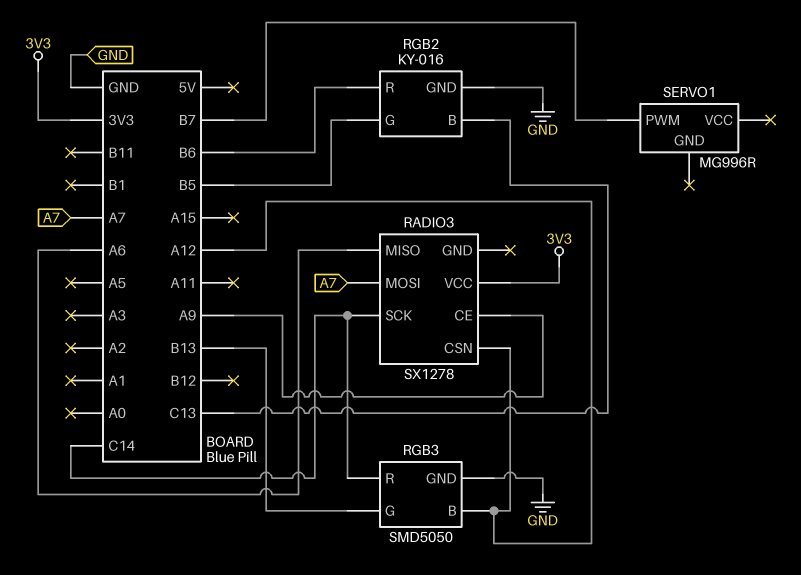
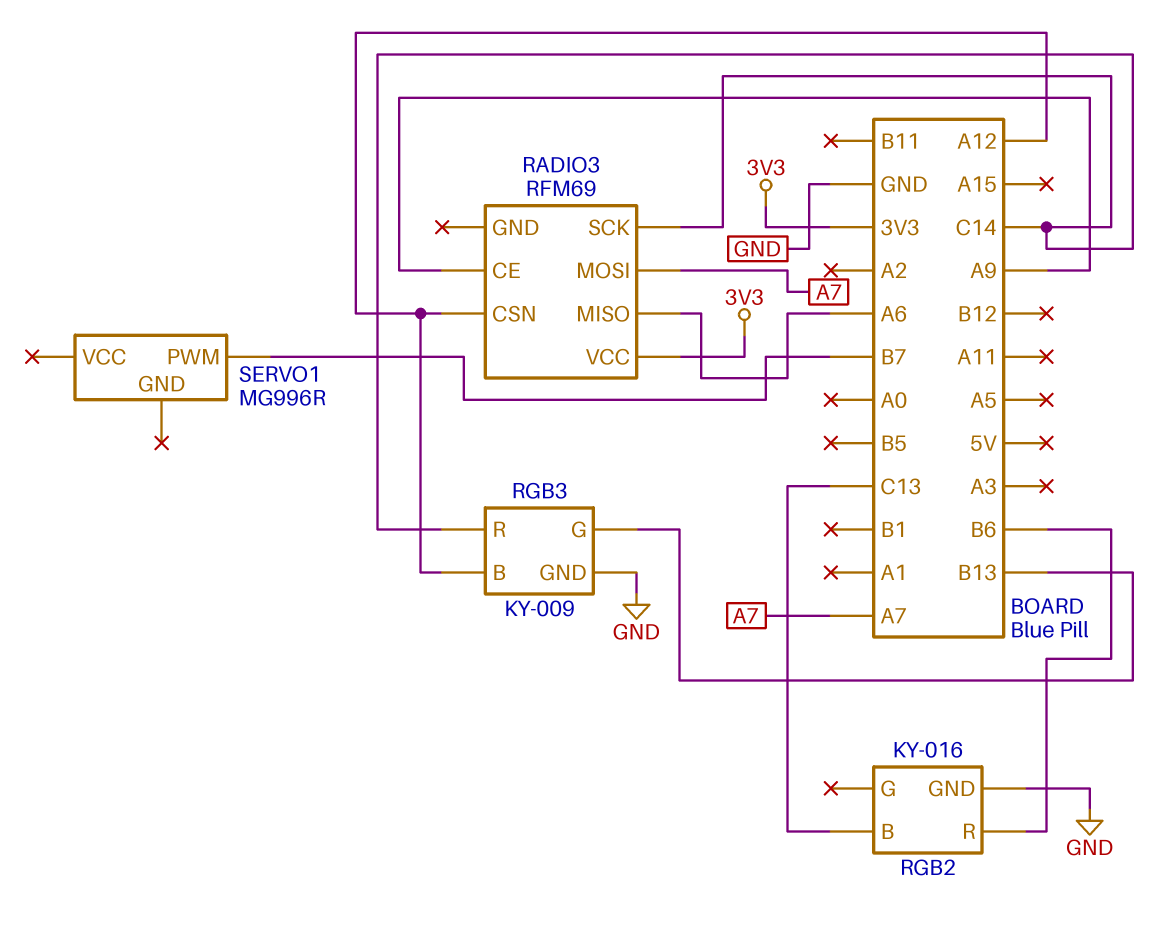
RADIO3: SX1278 -> RFM69
RGB2 pin G: B5 -> none
RGB3: SMD5050 -> KY-009

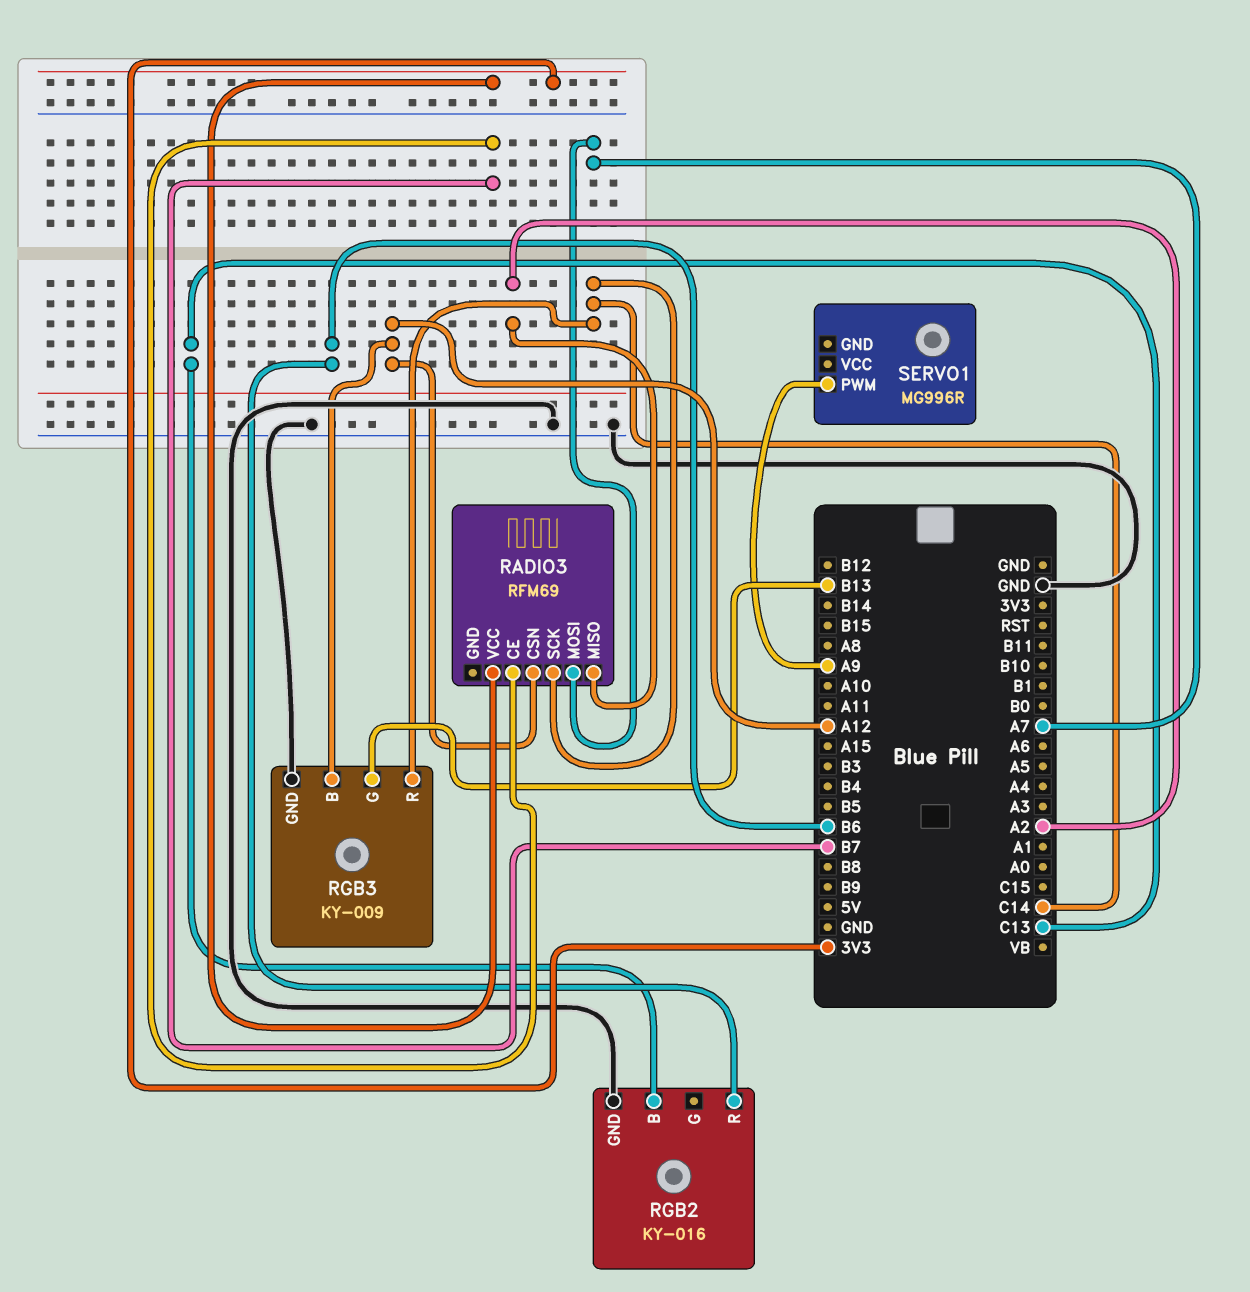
RADIO3 pin CE: A9 -> B7
RADIO3 pin MISO: A6 -> A2
SERVO1 pin PWM: B7 -> A9

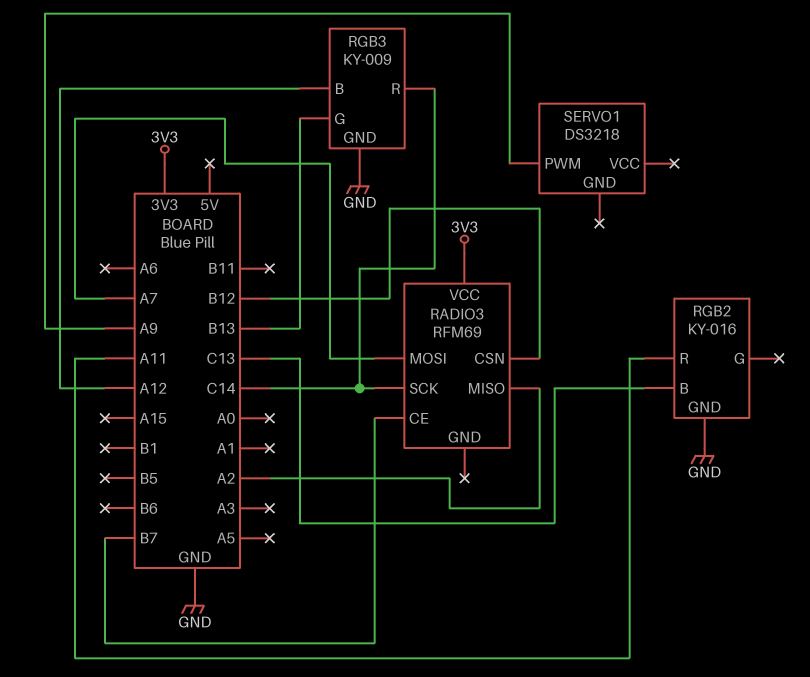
RADIO3 pin CSN: A12 -> B12
RGB2 pin R: B6 -> A11
SERVO1: MG996R -> DS3218

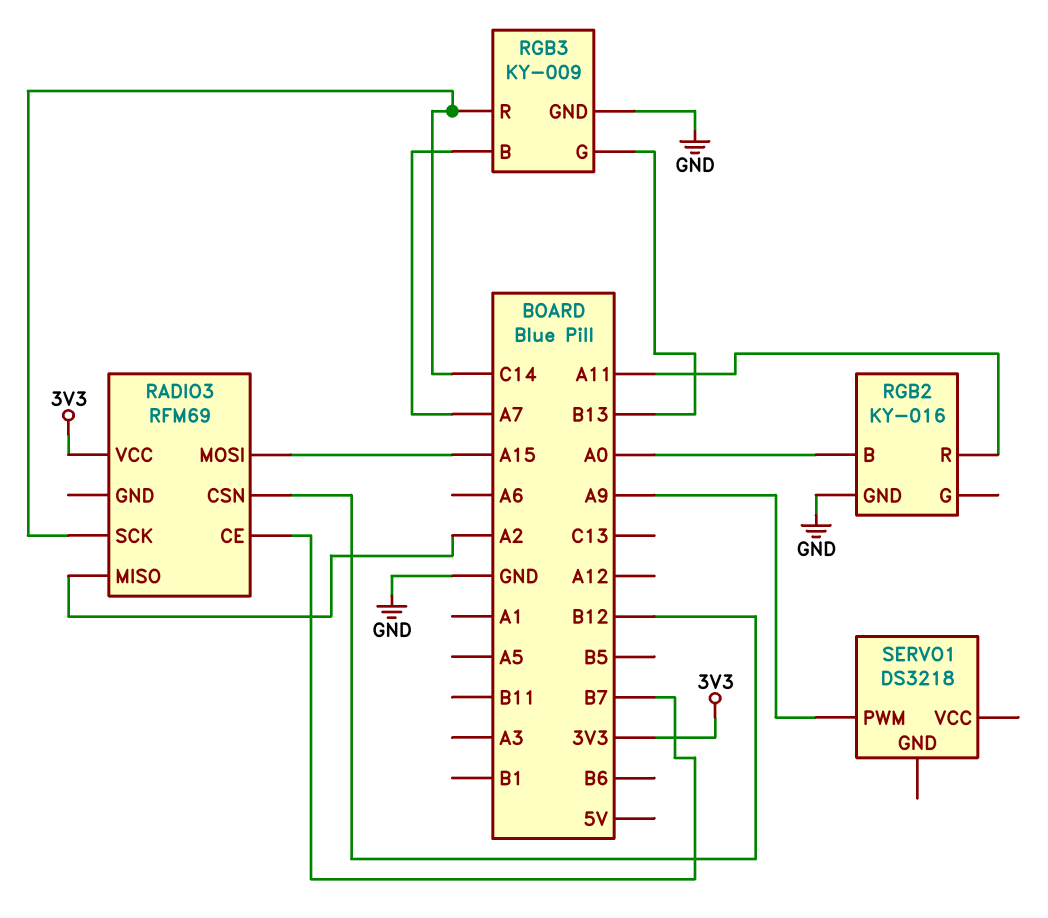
RADIO3 pin MOSI: A7 -> A15
RGB2 pin B: C13 -> A0
RGB3 pin B: A12 -> A7

